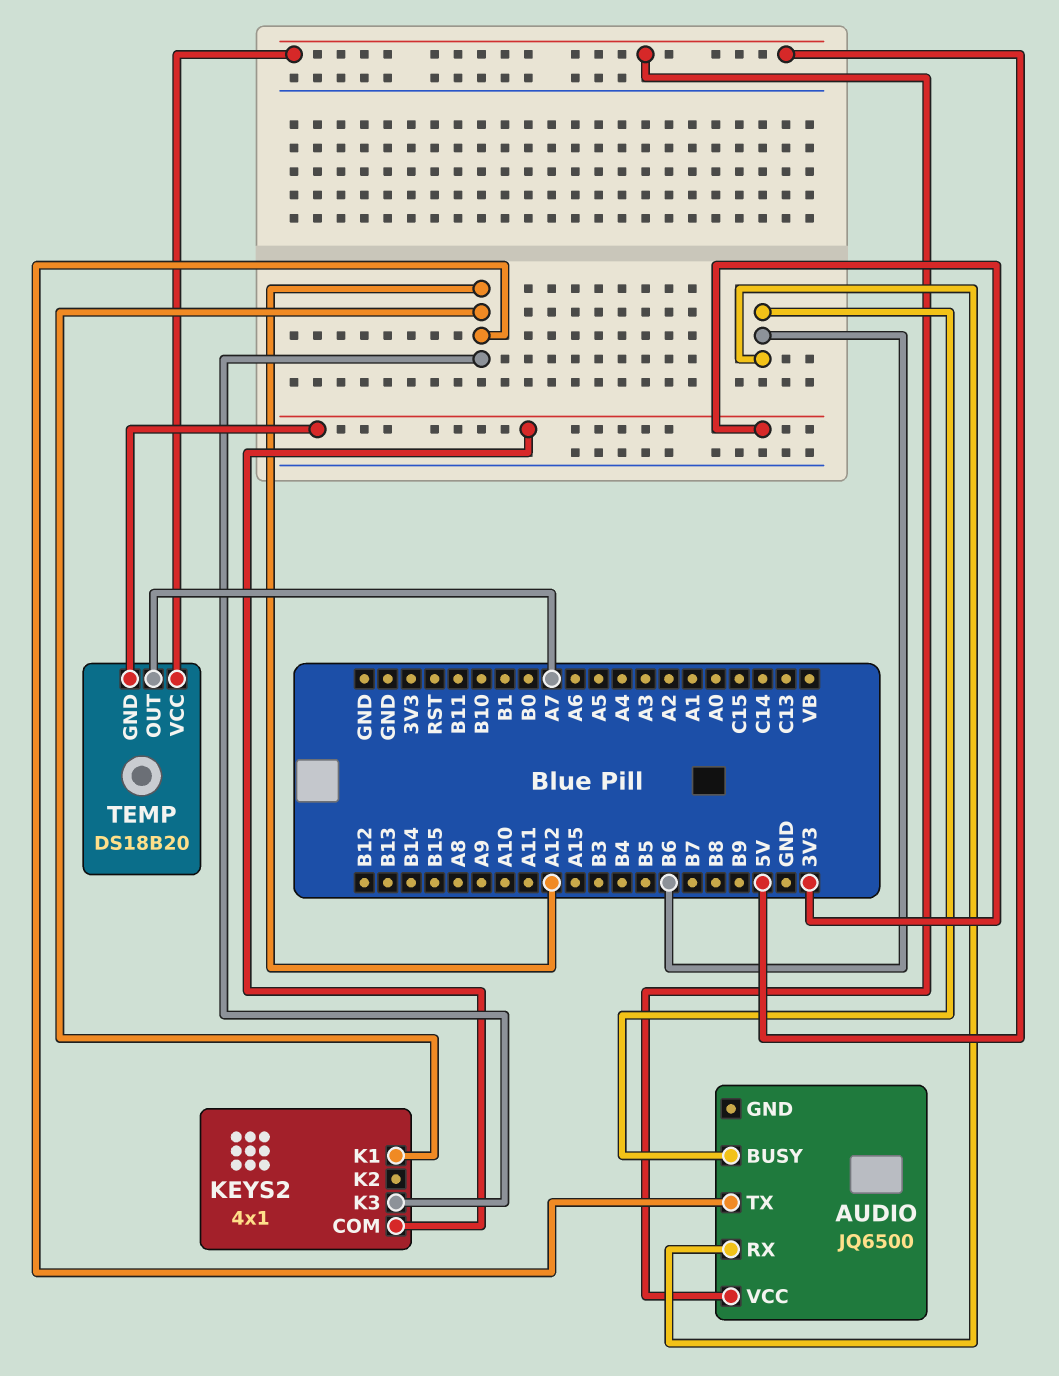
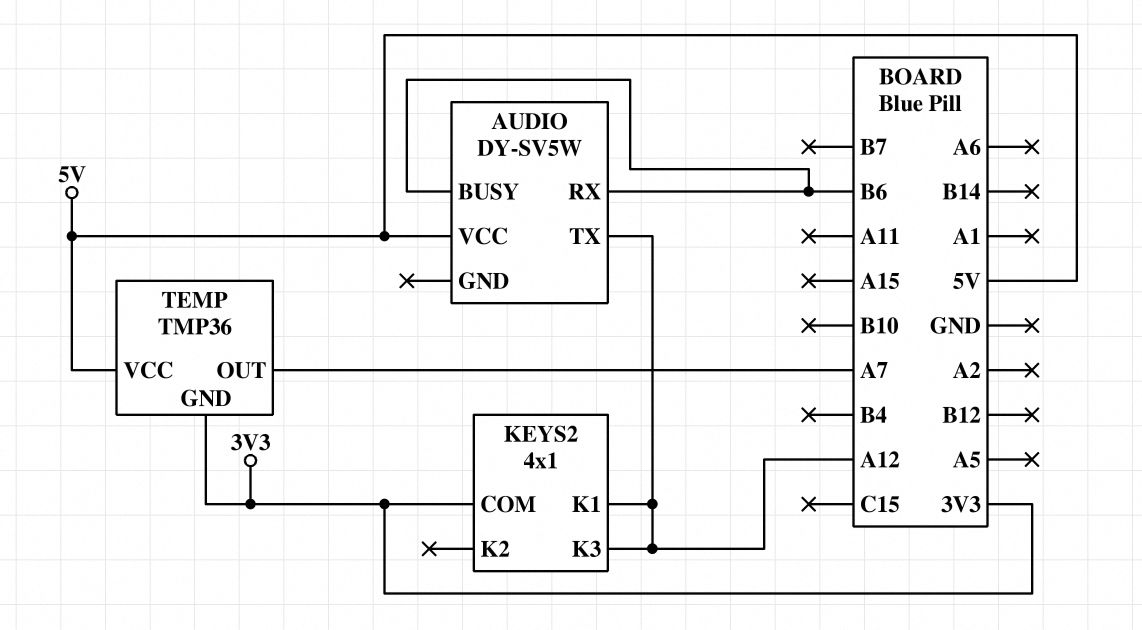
AUDIO: JQ6500 -> DY-SV5W
TEMP: DS18B20 -> TMP36

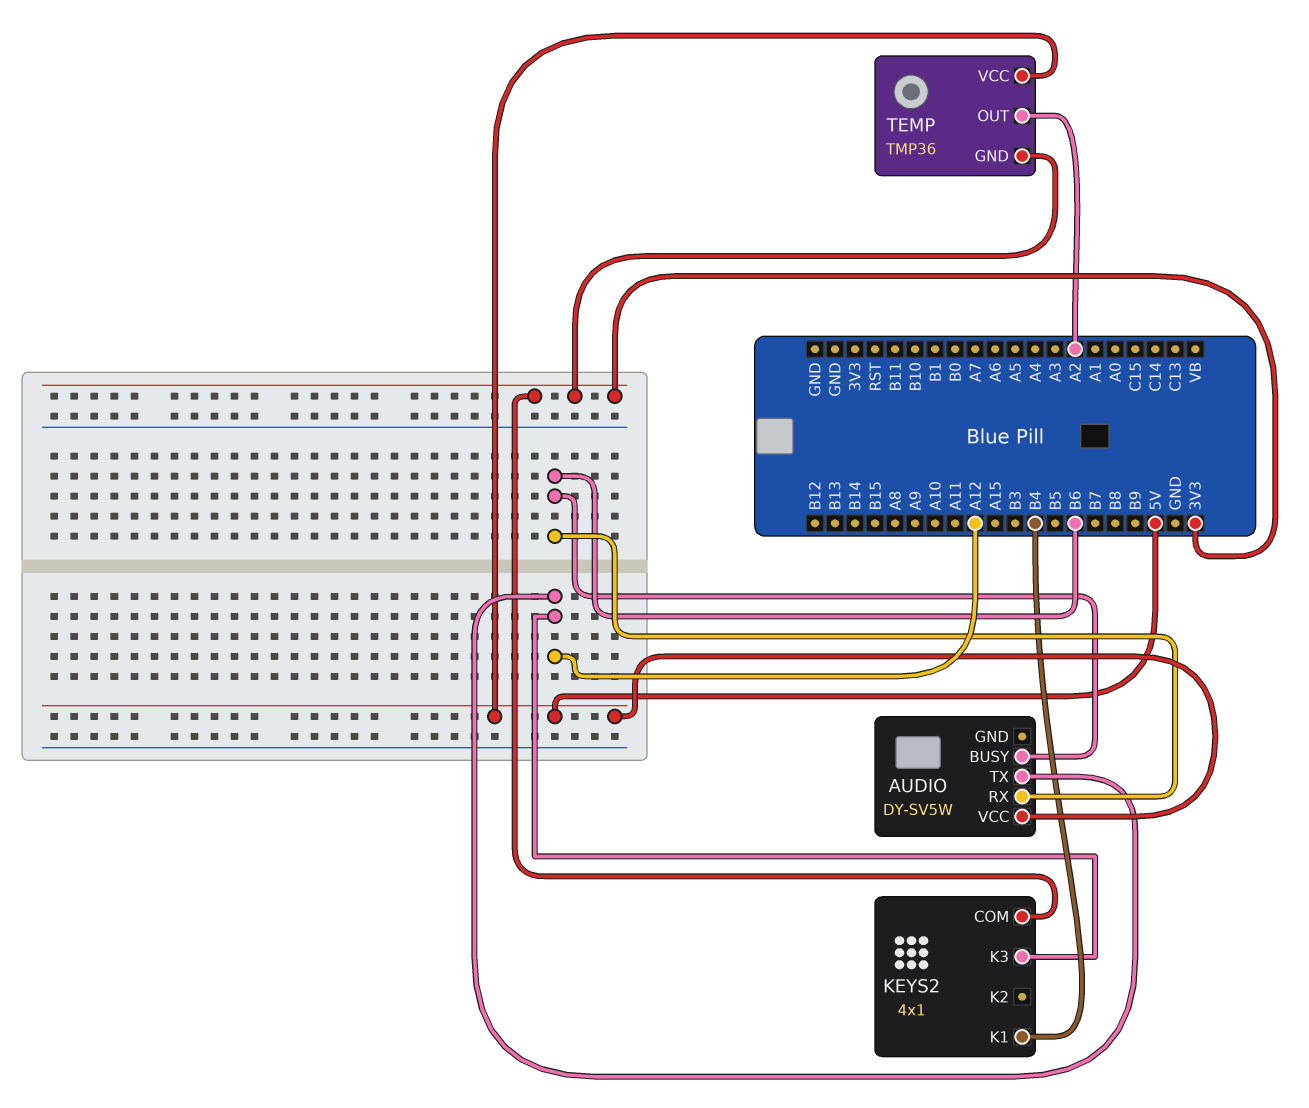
KEYS2 pin K1: A12 -> B4
TEMP pin OUT: A7 -> A2

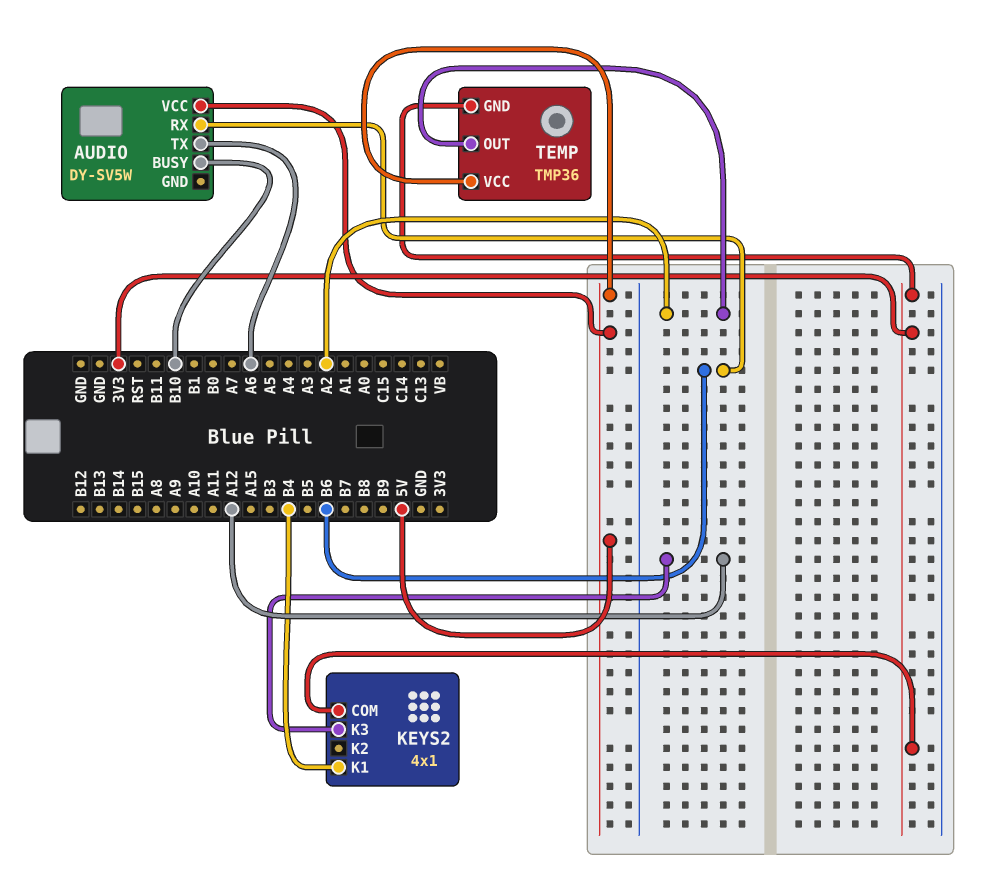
AUDIO pin BUSY: B6 -> B10
AUDIO pin TX: A12 -> A6

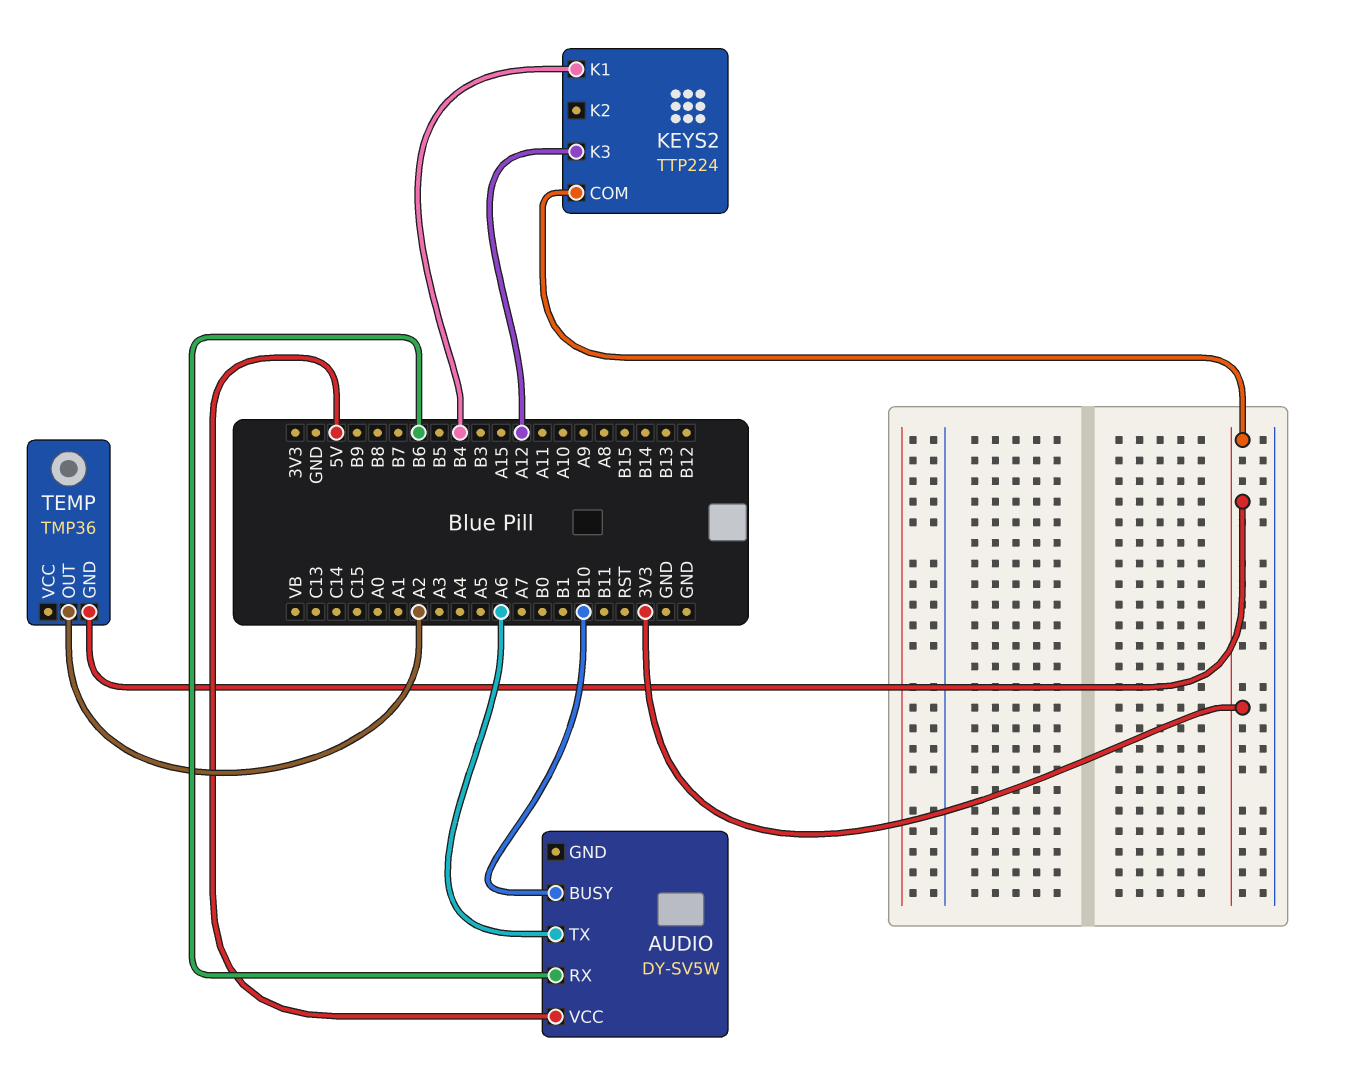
KEYS2: 4x1 -> TTP224
TEMP pin VCC: 5V -> none

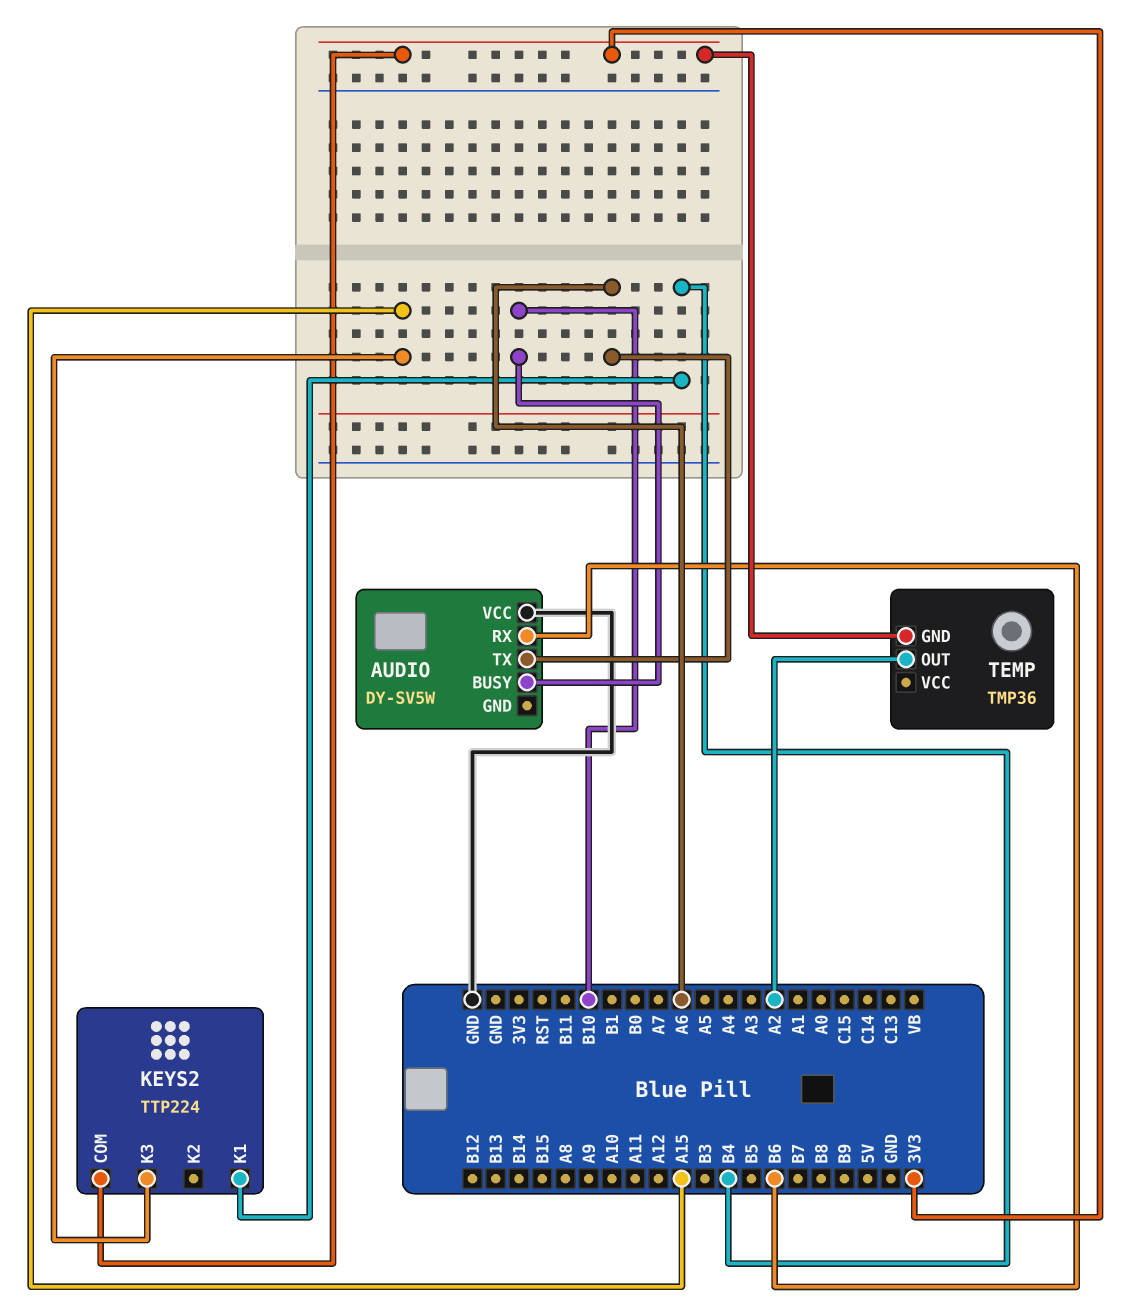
AUDIO pin VCC: 5V -> GND
KEYS2 pin K3: A12 -> A15

